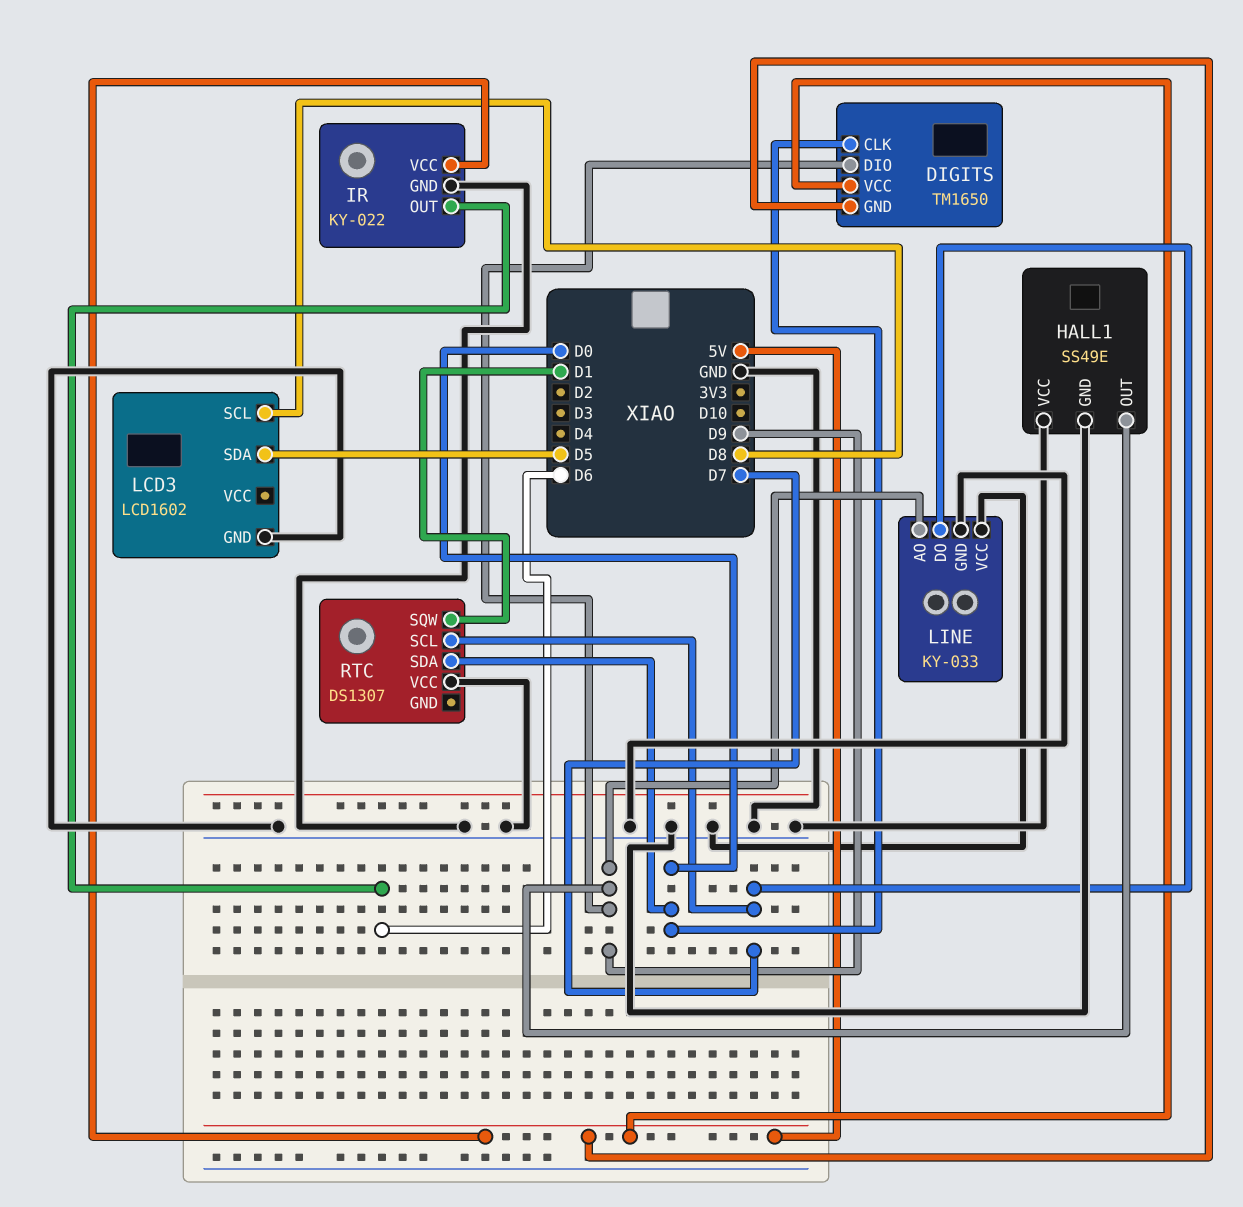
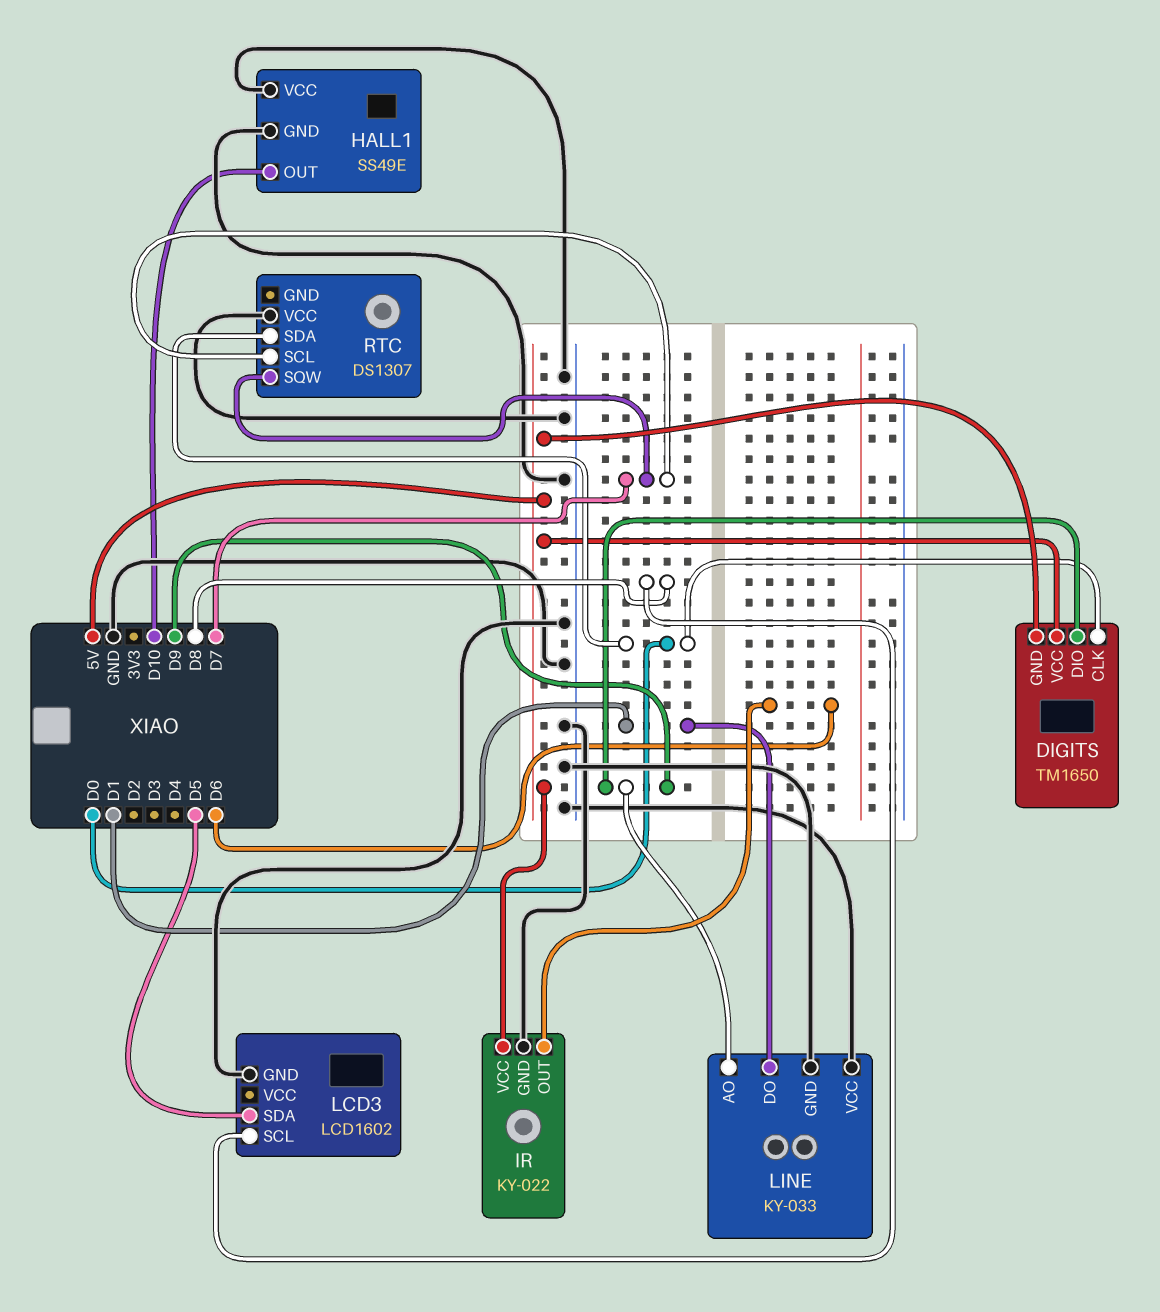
HALL1 pin OUT: D9 -> D10
LINE pin DO: D7 -> D1
RTC pin SQW: D1 -> D7

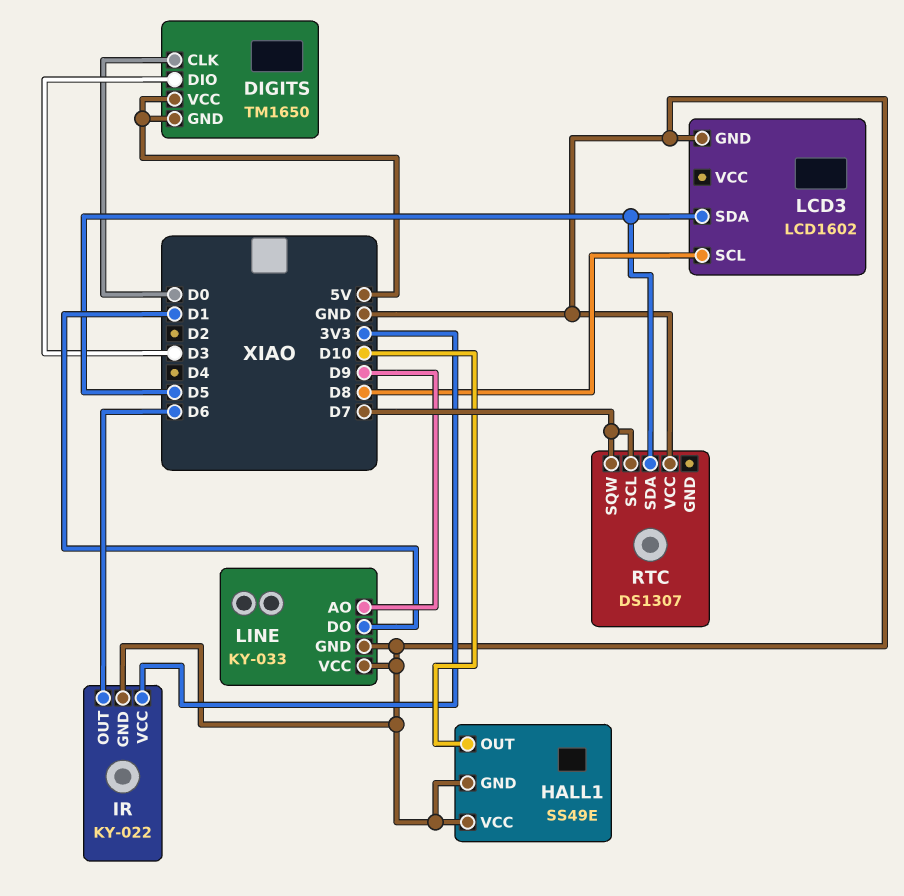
DIGITS pin DIO: D9 -> D3
IR pin VCC: 5V -> 3V3
RTC pin SDA: D0 -> D5

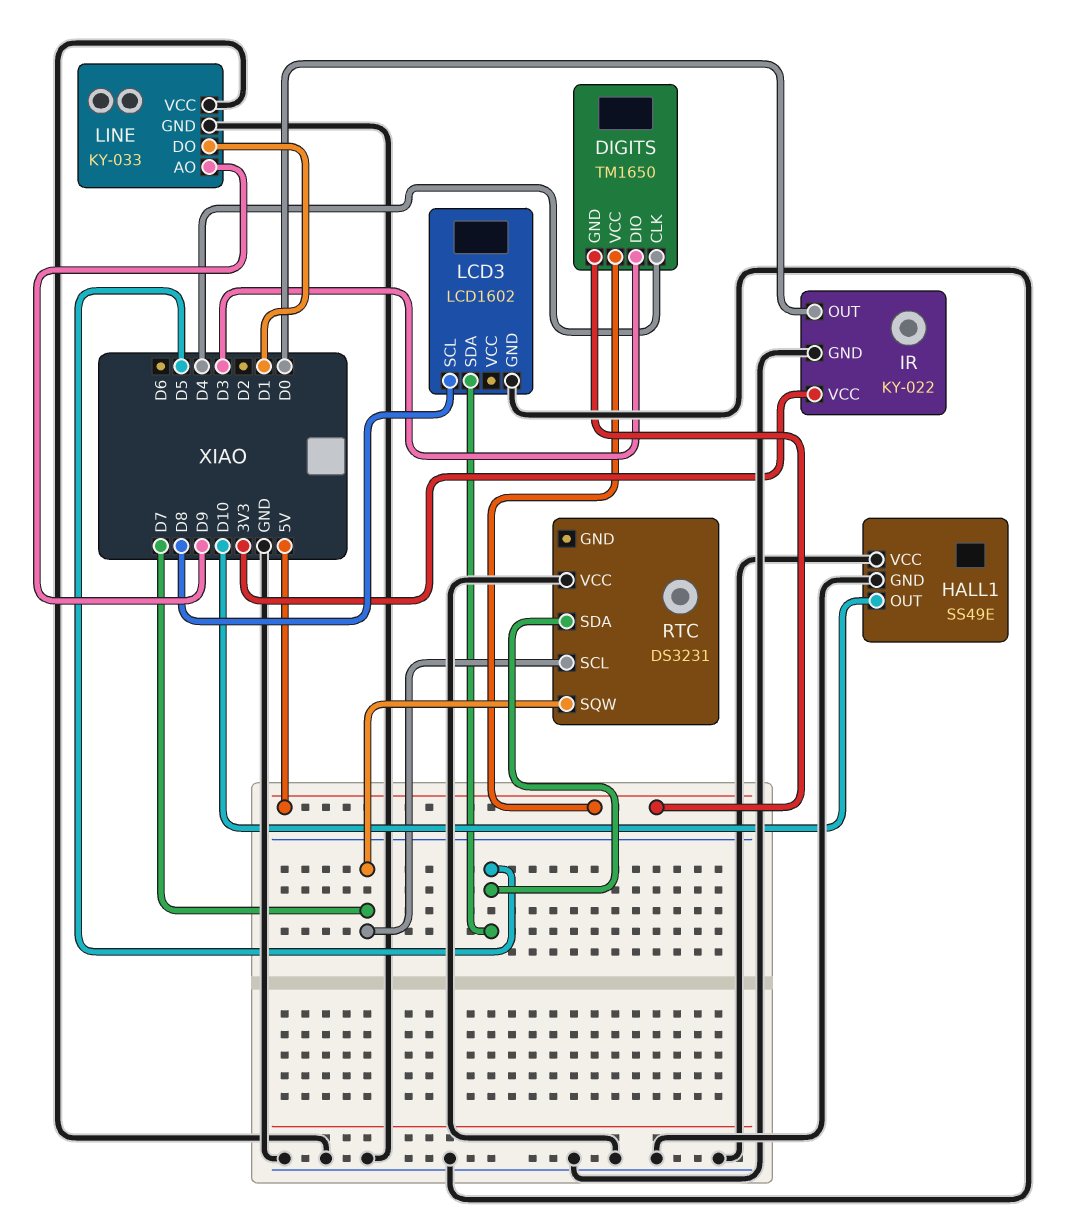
DIGITS pin CLK: D0 -> D4
IR pin OUT: D6 -> D0
RTC: DS1307 -> DS3231

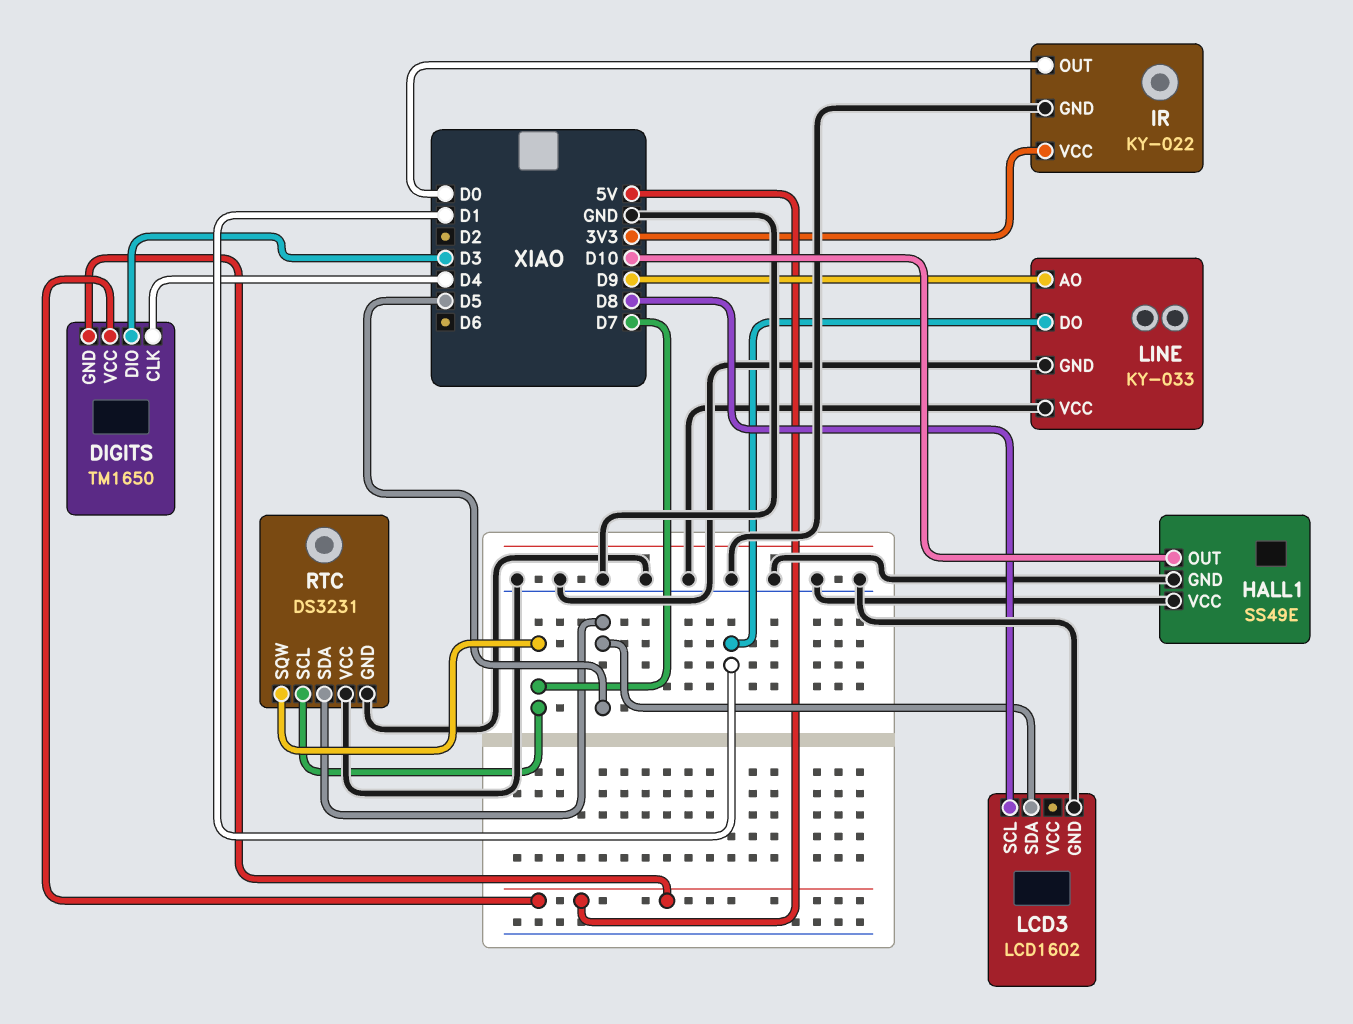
RTC pin GND: none -> GND

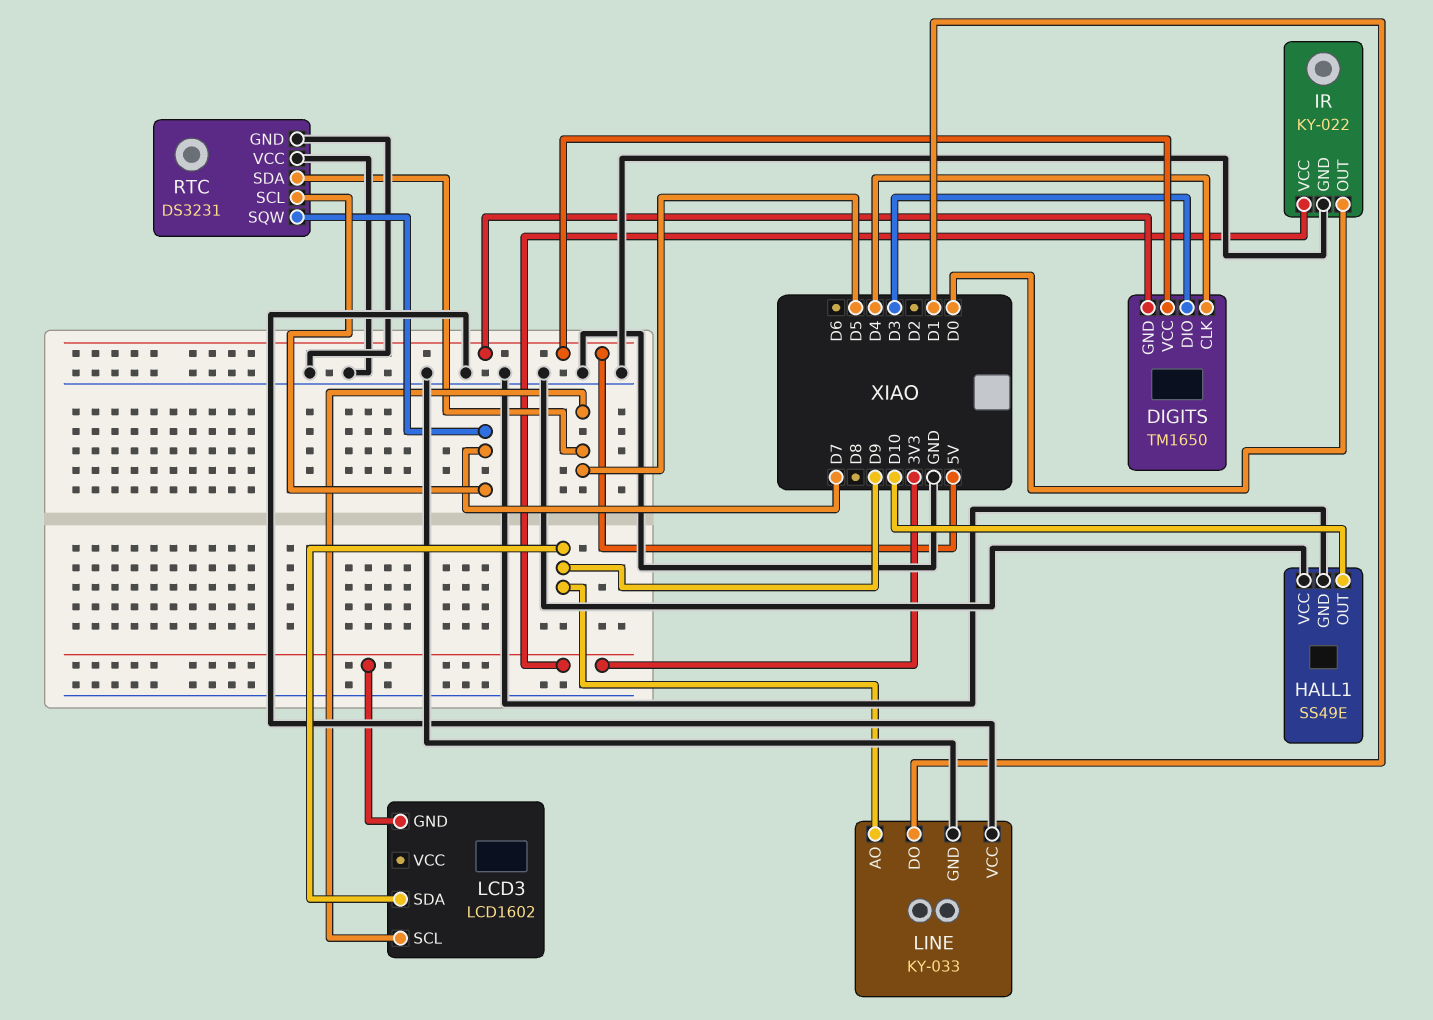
LCD3 pin GND: GND -> 3V3
LCD3 pin SCL: D8 -> D5
LCD3 pin SDA: D5 -> D9

